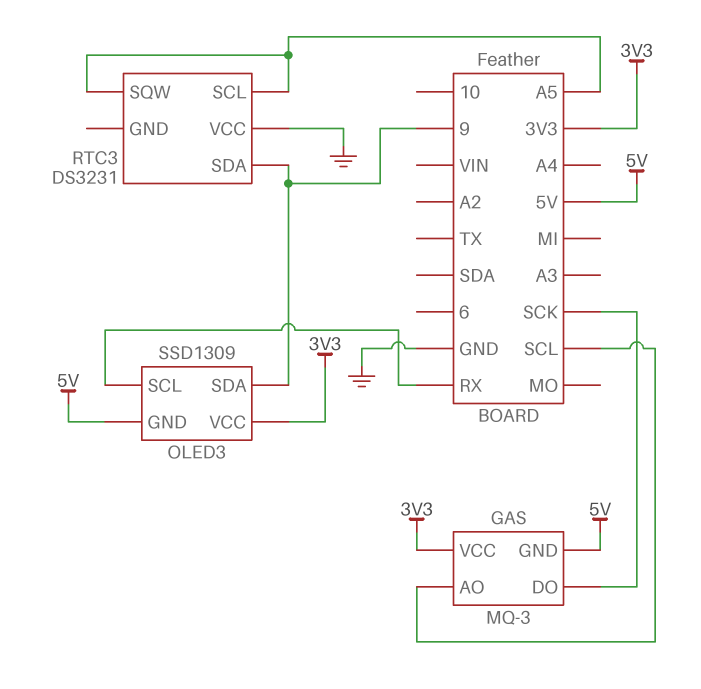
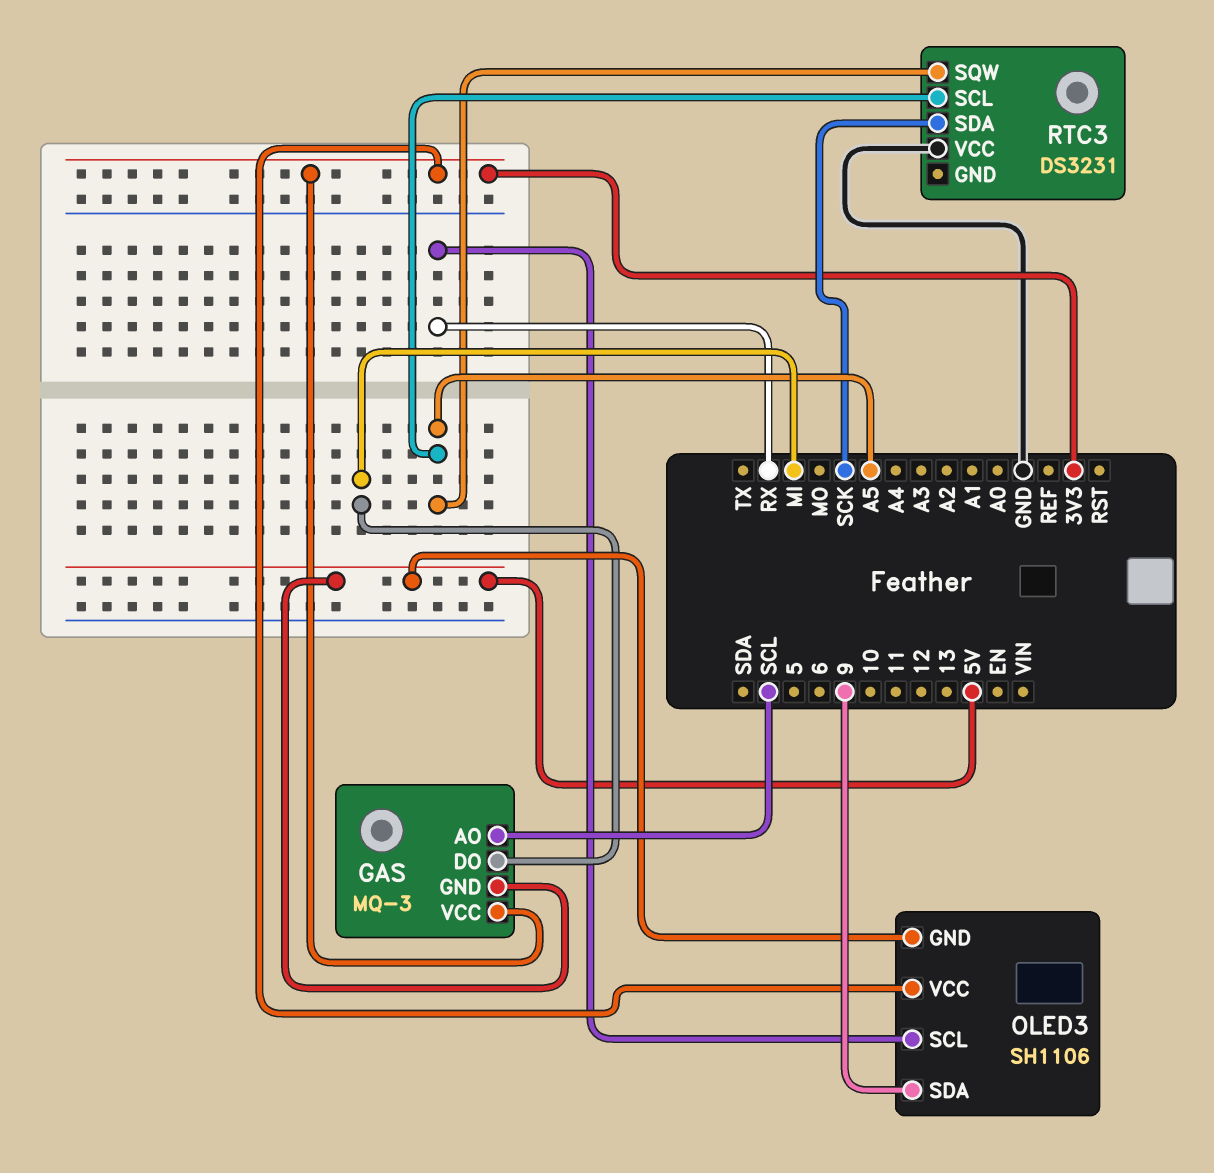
GAS pin DO: SCK -> MI
OLED3: SSD1309 -> SH1106
RTC3 pin SDA: 9 -> SCK

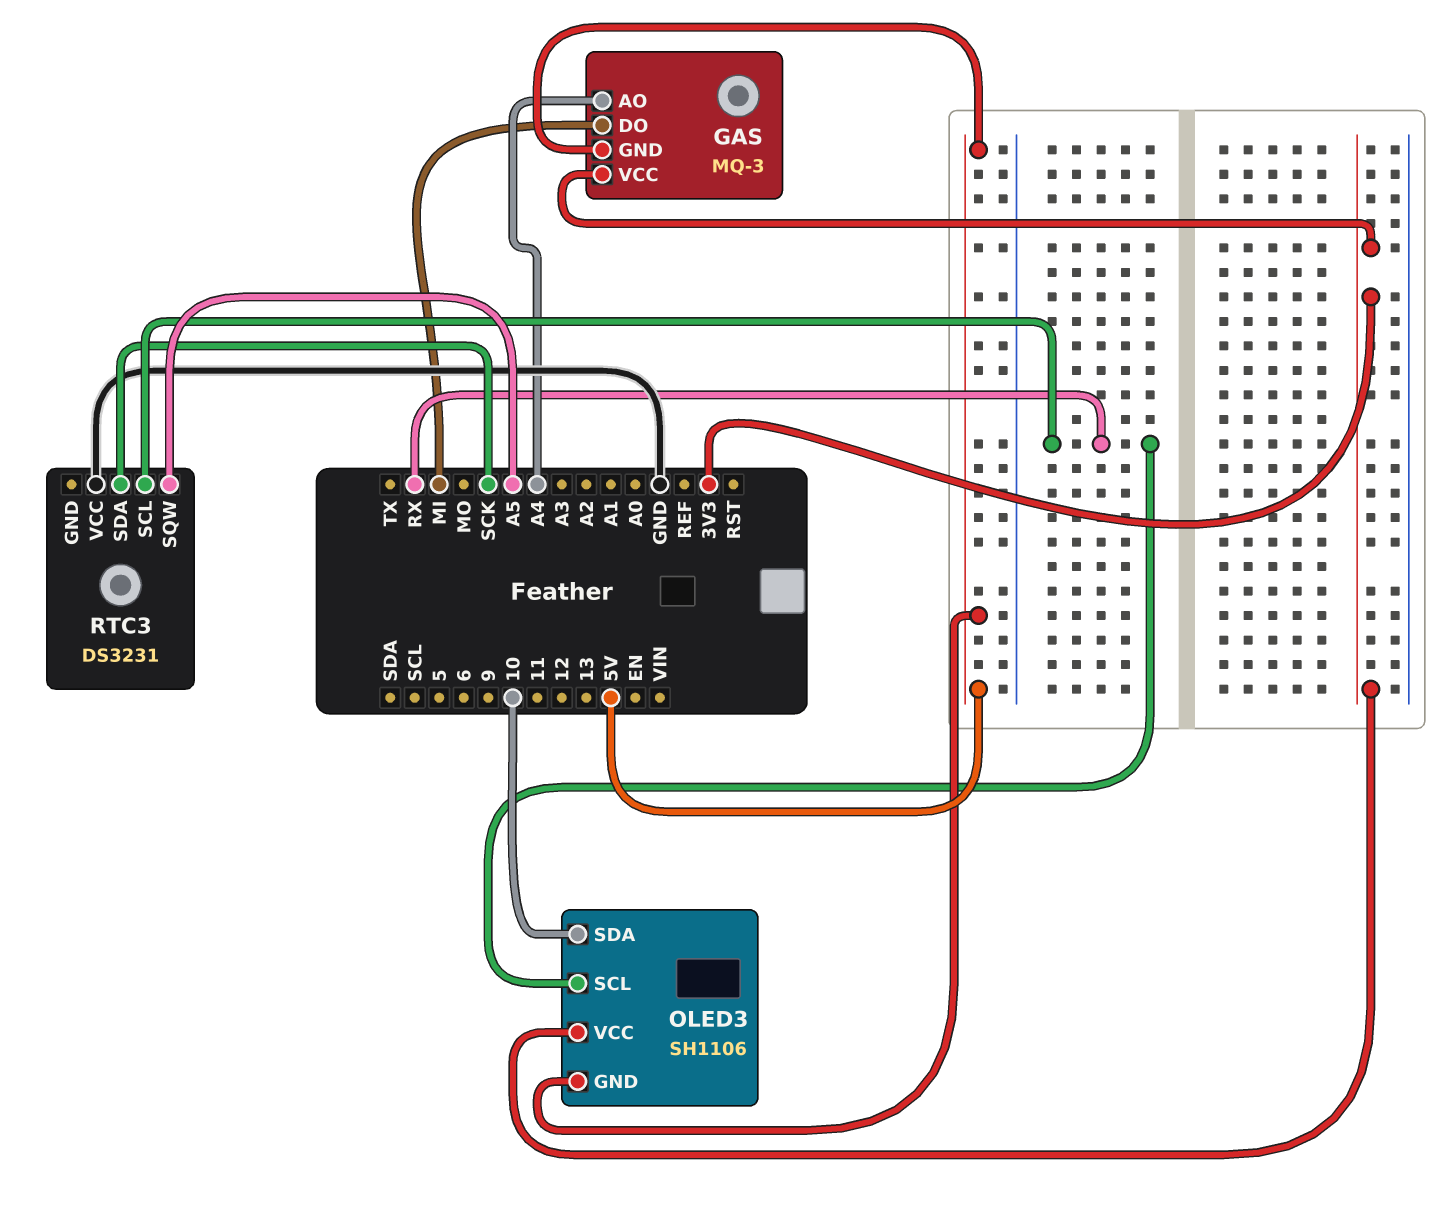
GAS pin AO: SCL -> A4
OLED3 pin SDA: 9 -> 10
RTC3 pin SCL: A5 -> RX

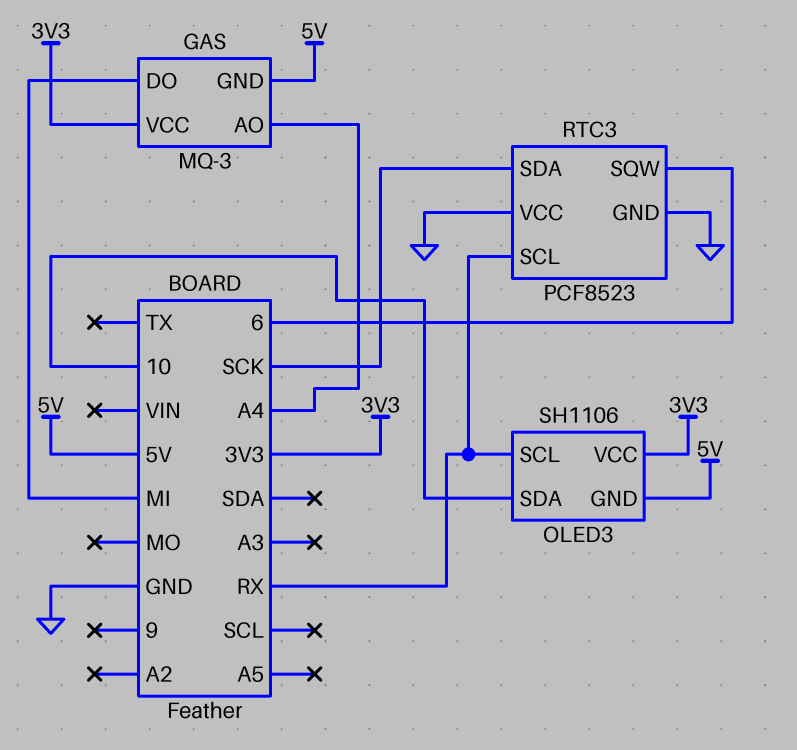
RTC3: DS3231 -> PCF8523
RTC3 pin GND: none -> GND
RTC3 pin SQW: A5 -> 6

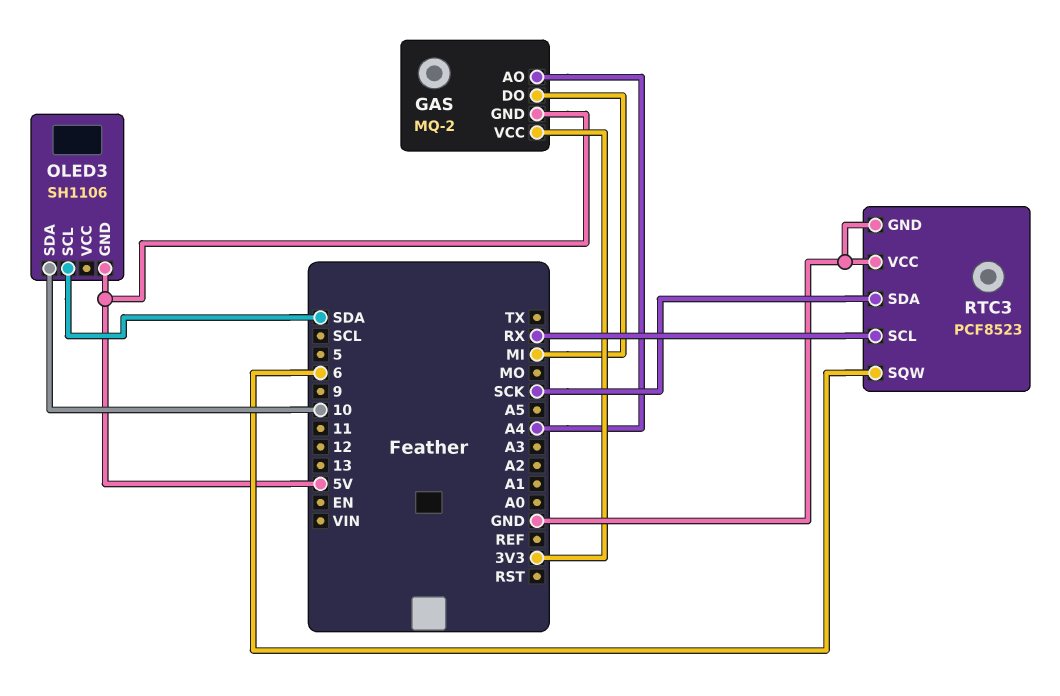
GAS: MQ-3 -> MQ-2
OLED3 pin SCL: RX -> SDA
OLED3 pin VCC: 3V3 -> none

